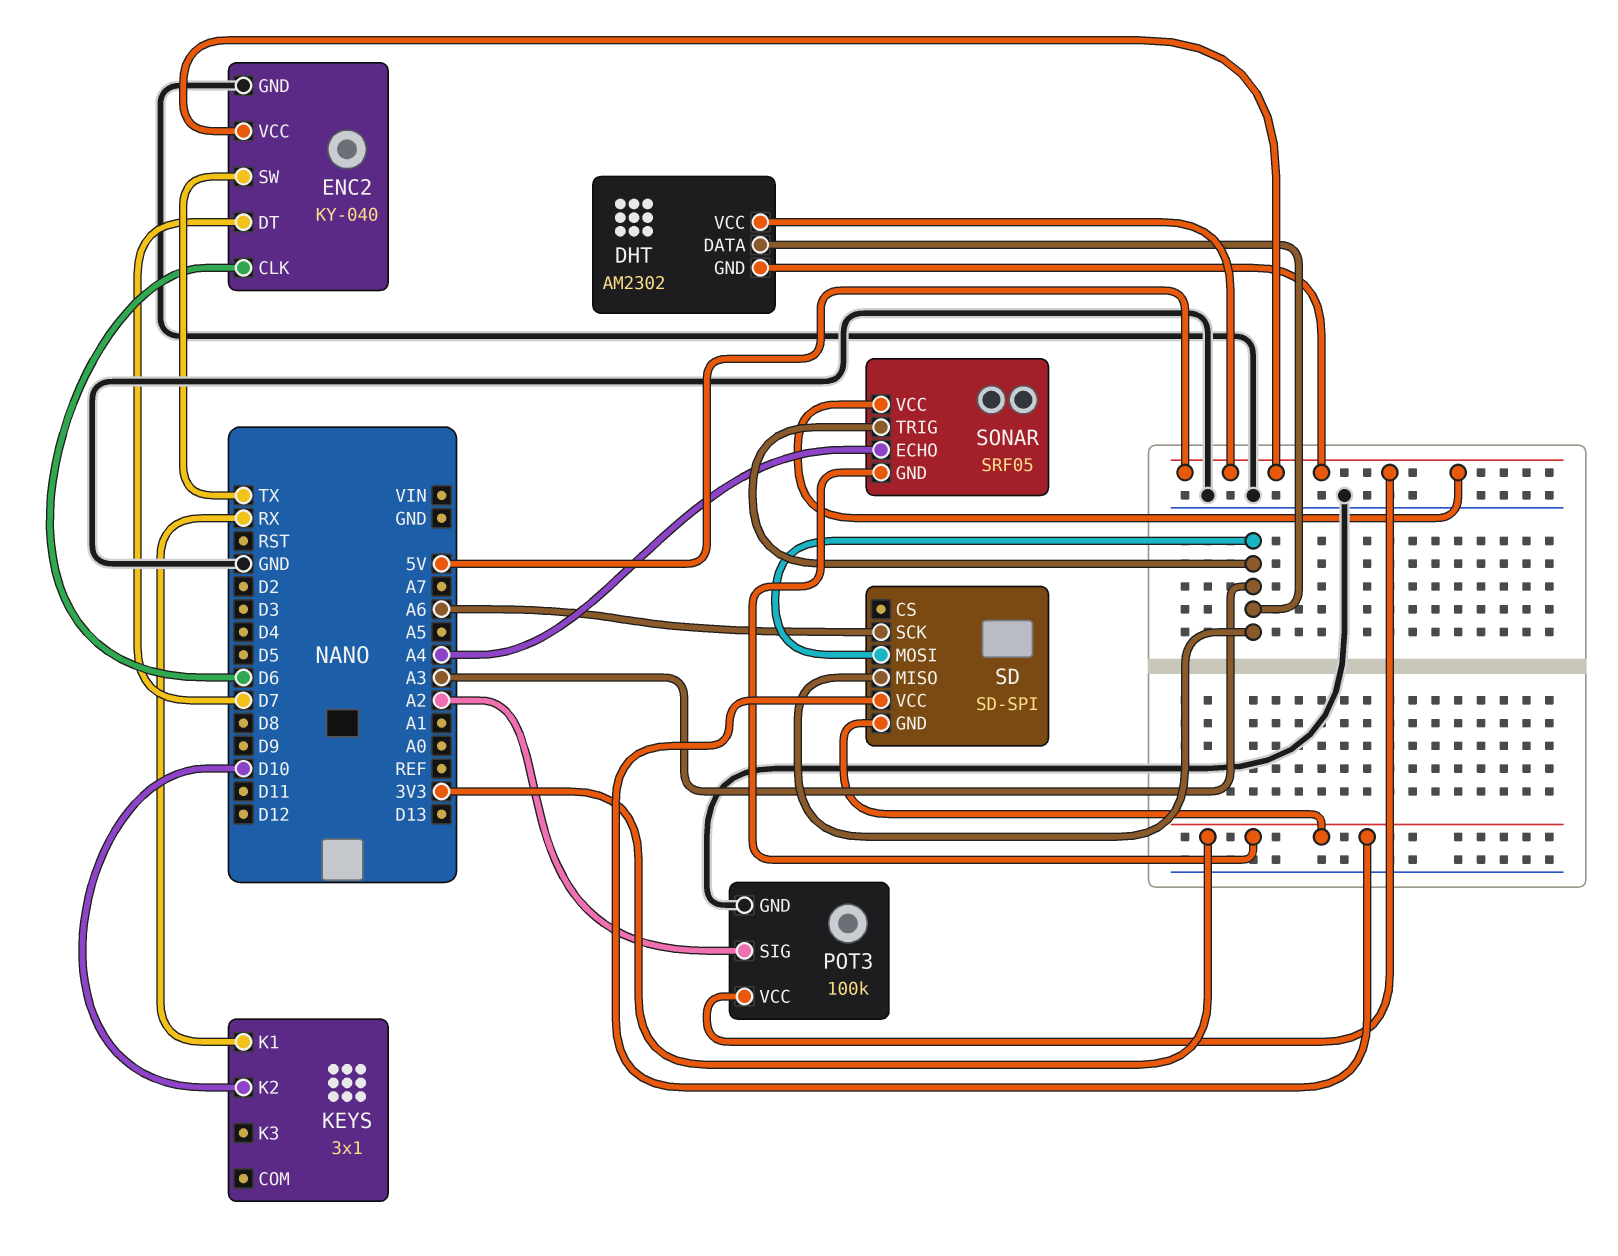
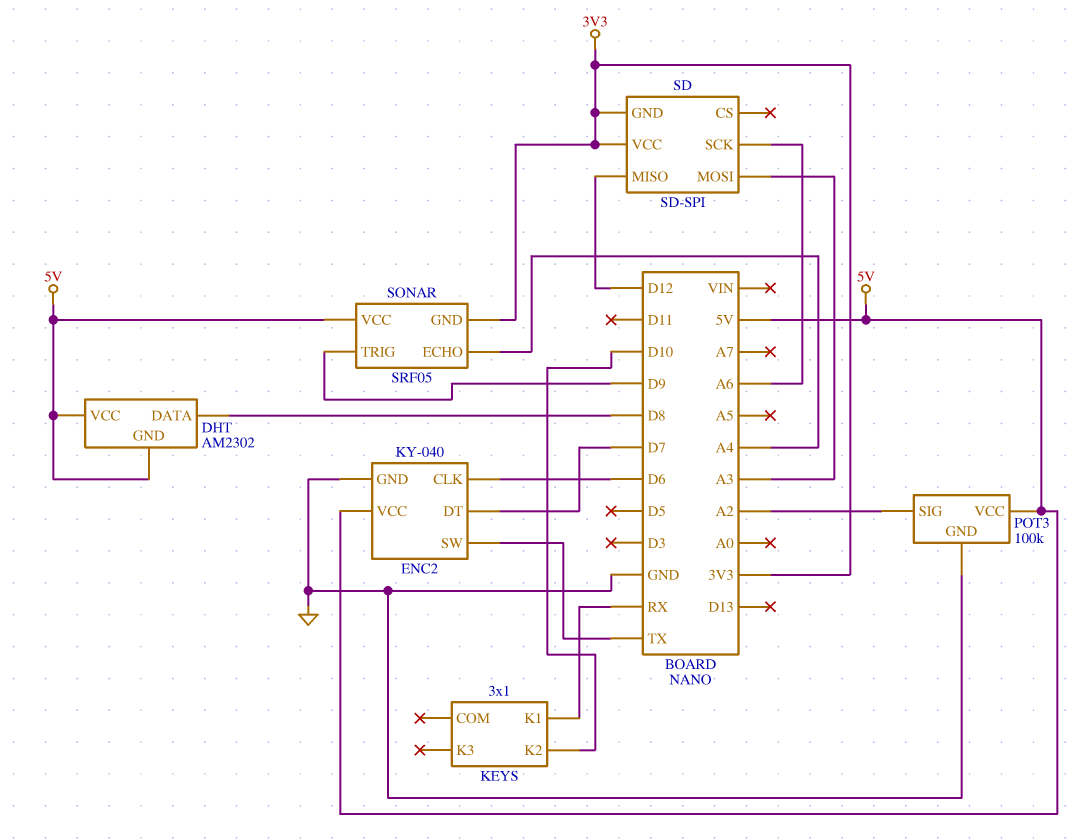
DHT pin DATA: A3 -> D8
SD pin MISO: A3 -> D12
SONAR pin TRIG: A3 -> D9

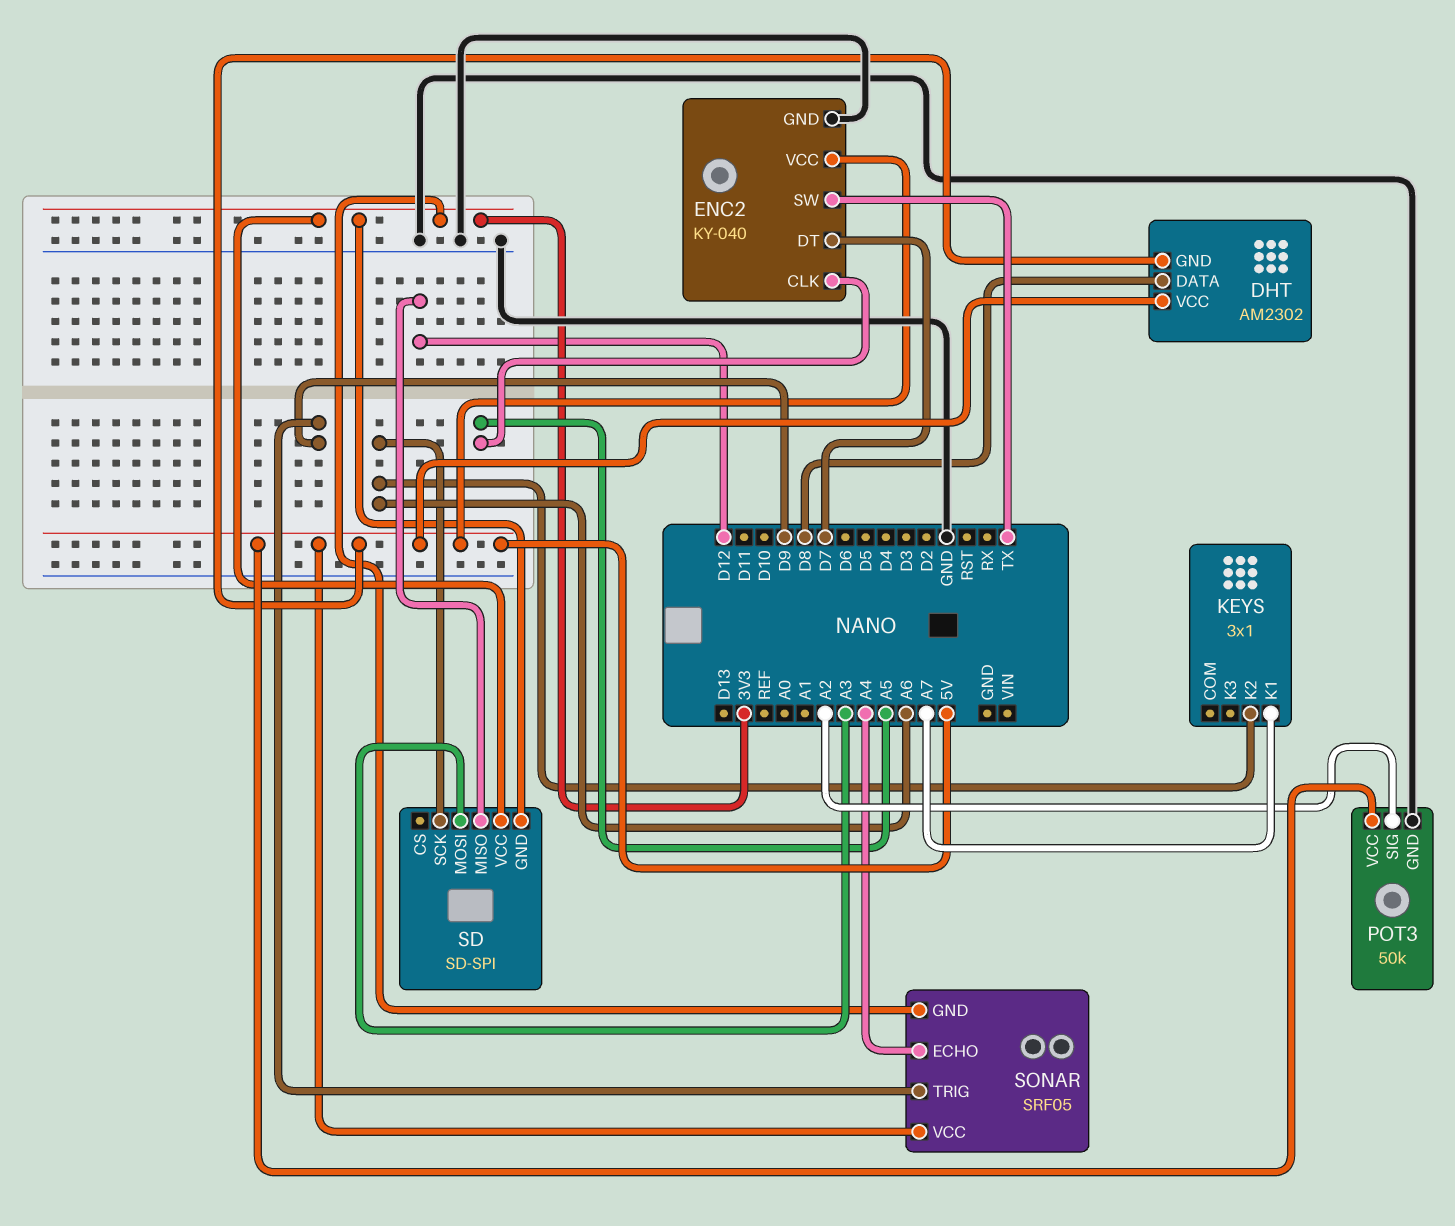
ENC2 pin CLK: D6 -> A5
KEYS pin K1: RX -> A7
KEYS pin K2: D10 -> A6
POT3: 100k -> 50k

